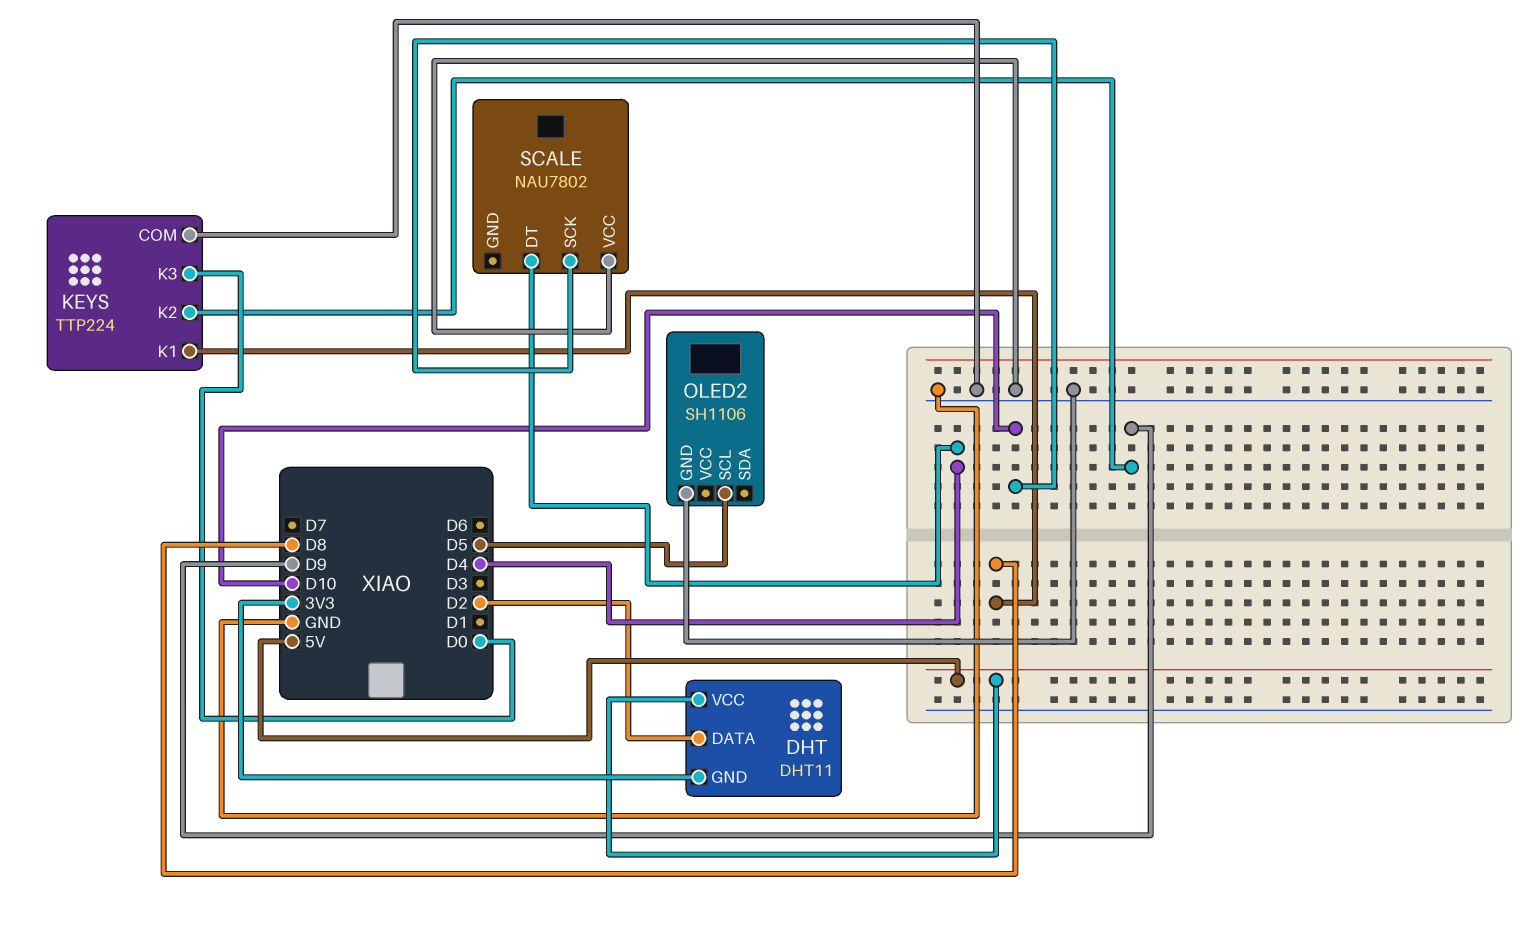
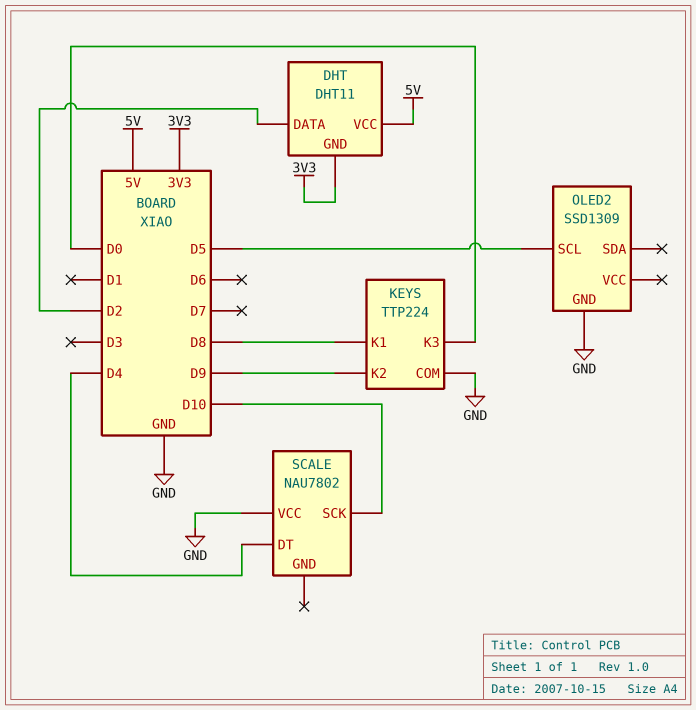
OLED2: SH1106 -> SSD1309

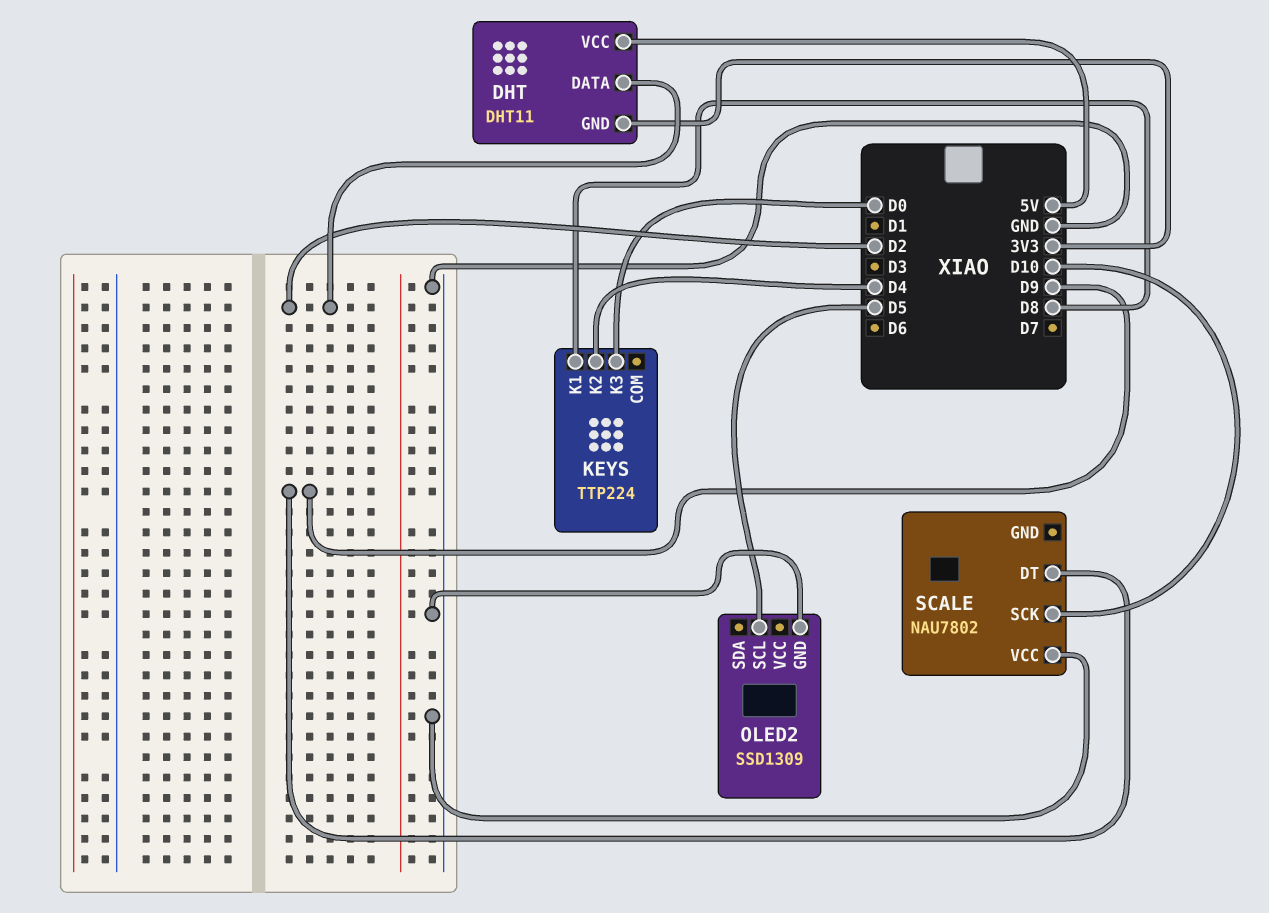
KEYS pin COM: GND -> none
KEYS pin K2: D9 -> D4
SCALE pin DT: D4 -> D9

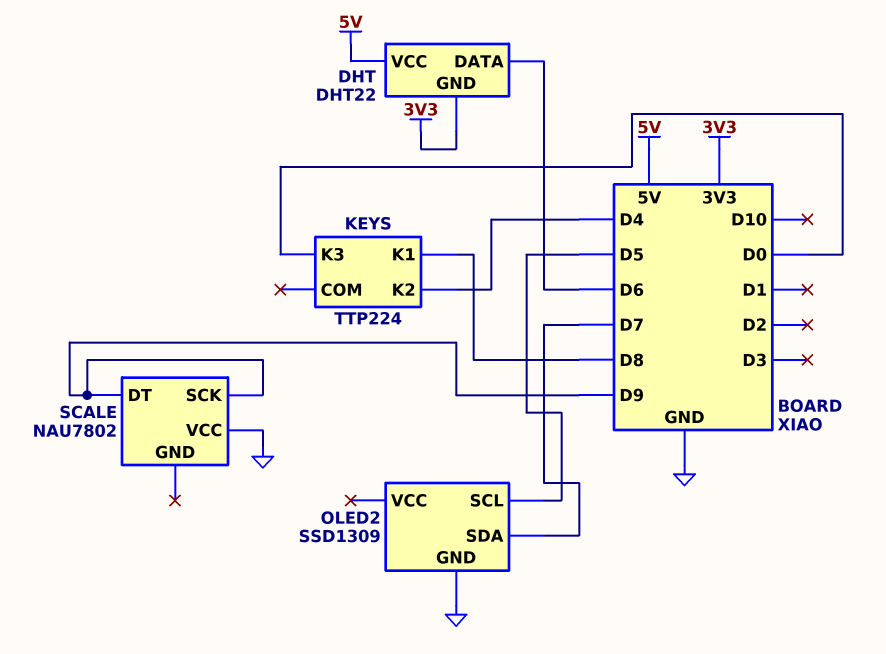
DHT: DHT11 -> DHT22
DHT pin DATA: D2 -> D6
OLED2 pin SDA: none -> D7
SCALE pin SCK: D10 -> D9

